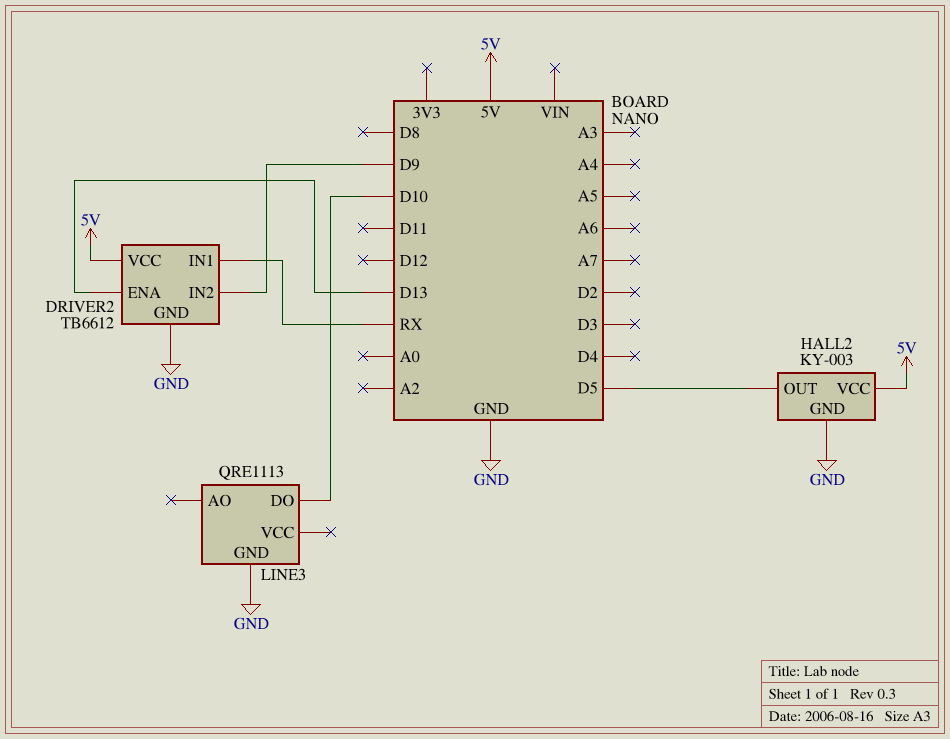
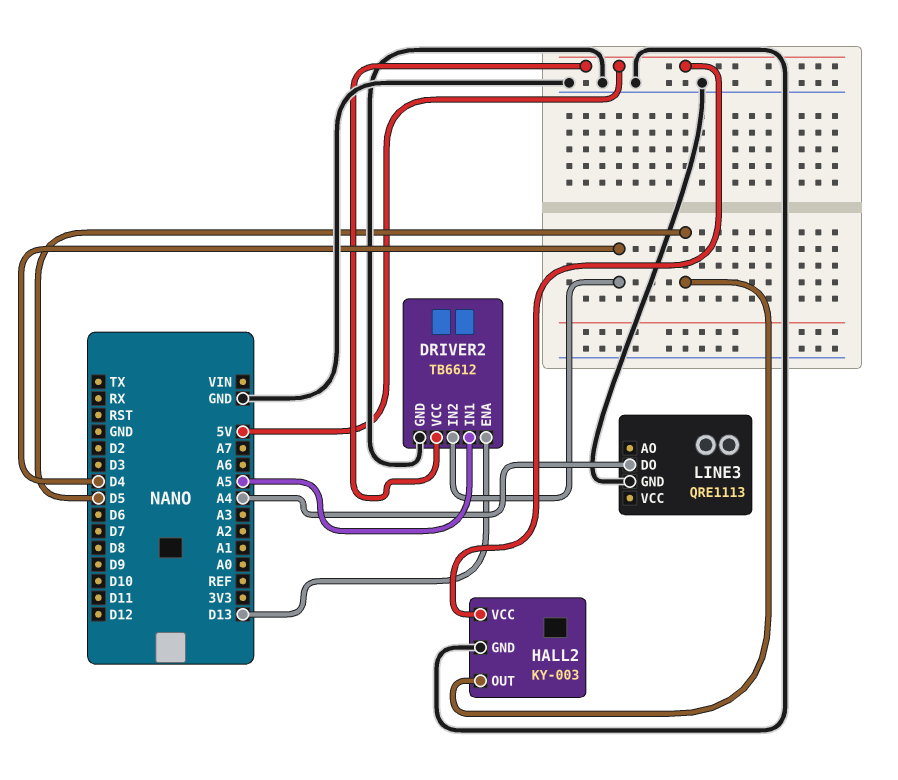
DRIVER2 pin IN1: RX -> A5
DRIVER2 pin IN2: D9 -> D4
LINE3 pin DO: D10 -> A4

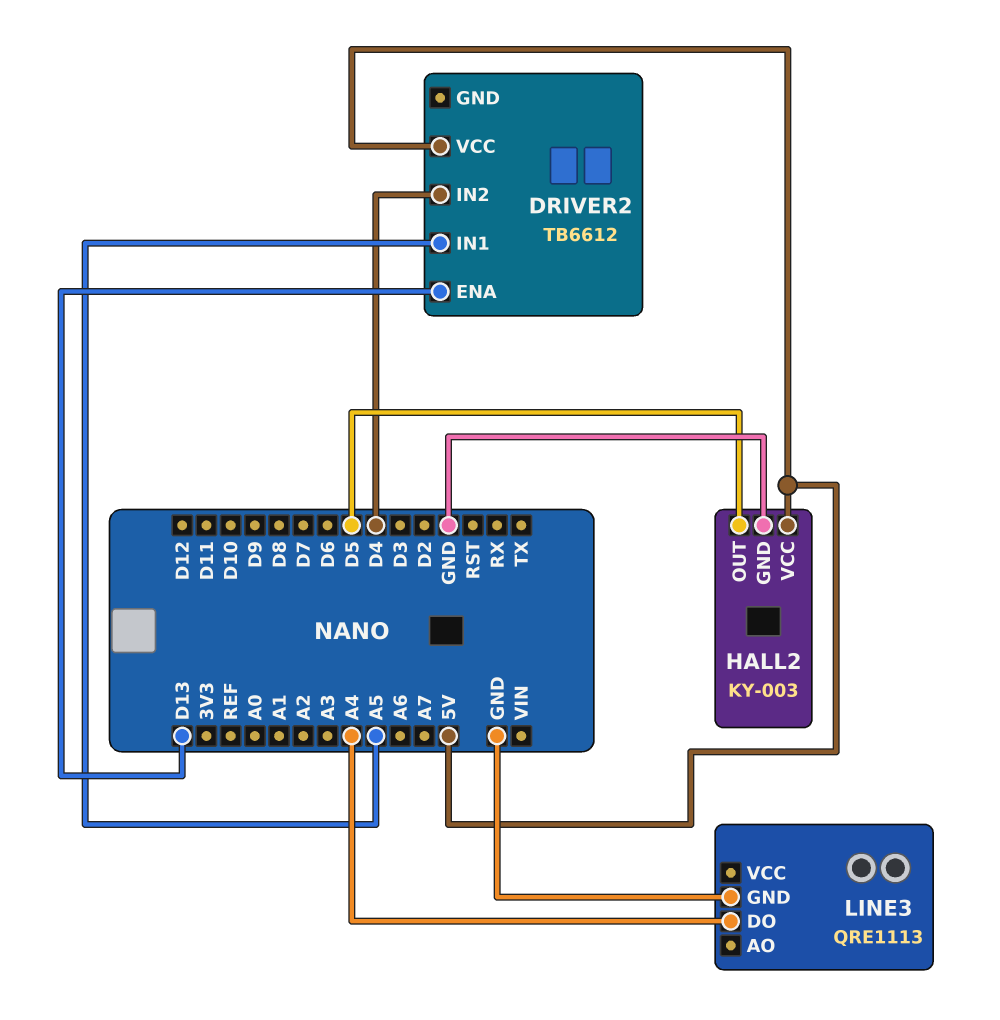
DRIVER2 pin GND: GND -> none

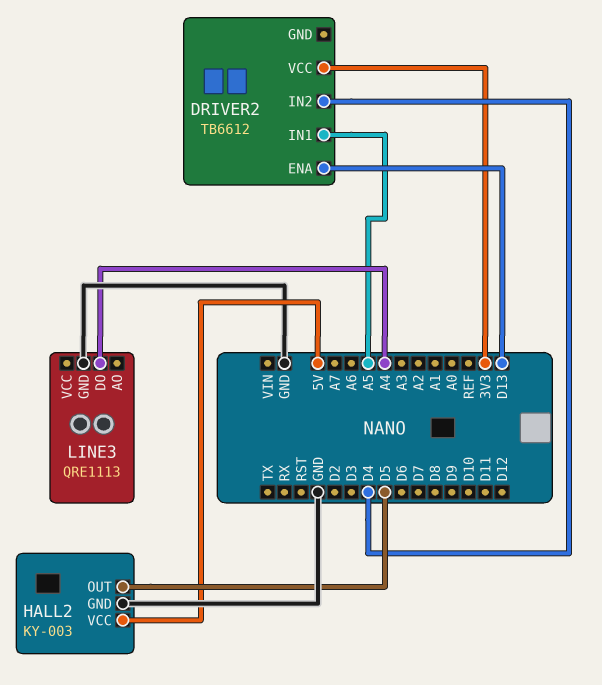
DRIVER2 pin VCC: 5V -> 3V3

